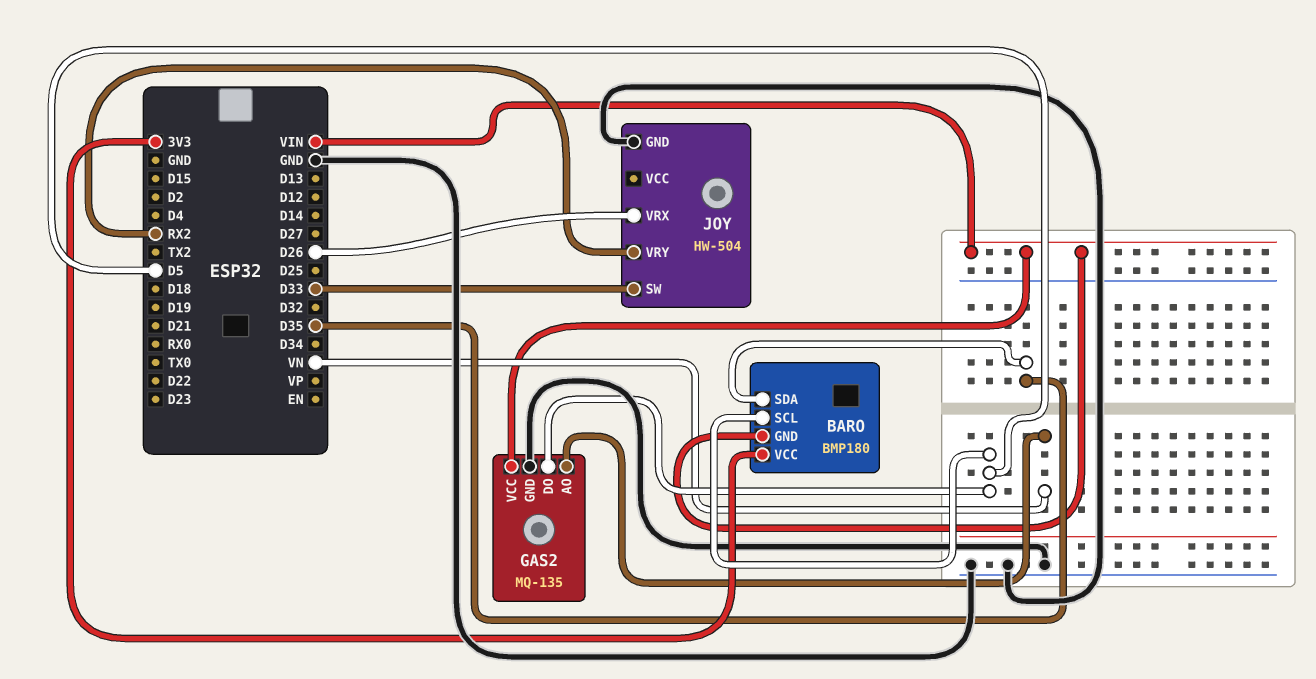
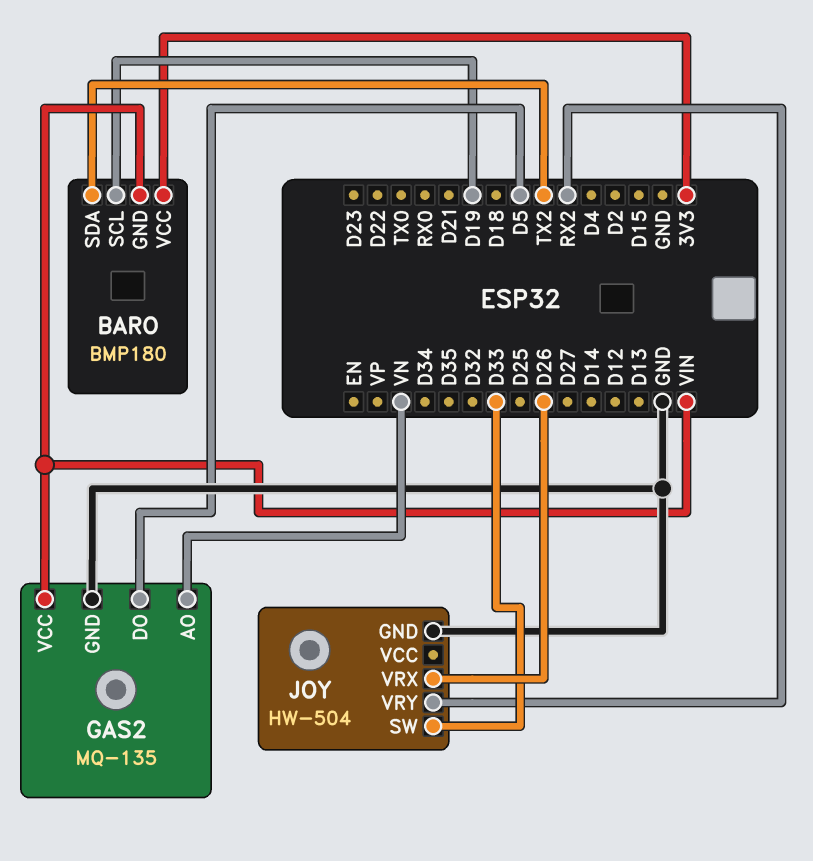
BARO pin SCL: D5 -> D19
BARO pin SDA: D35 -> TX2

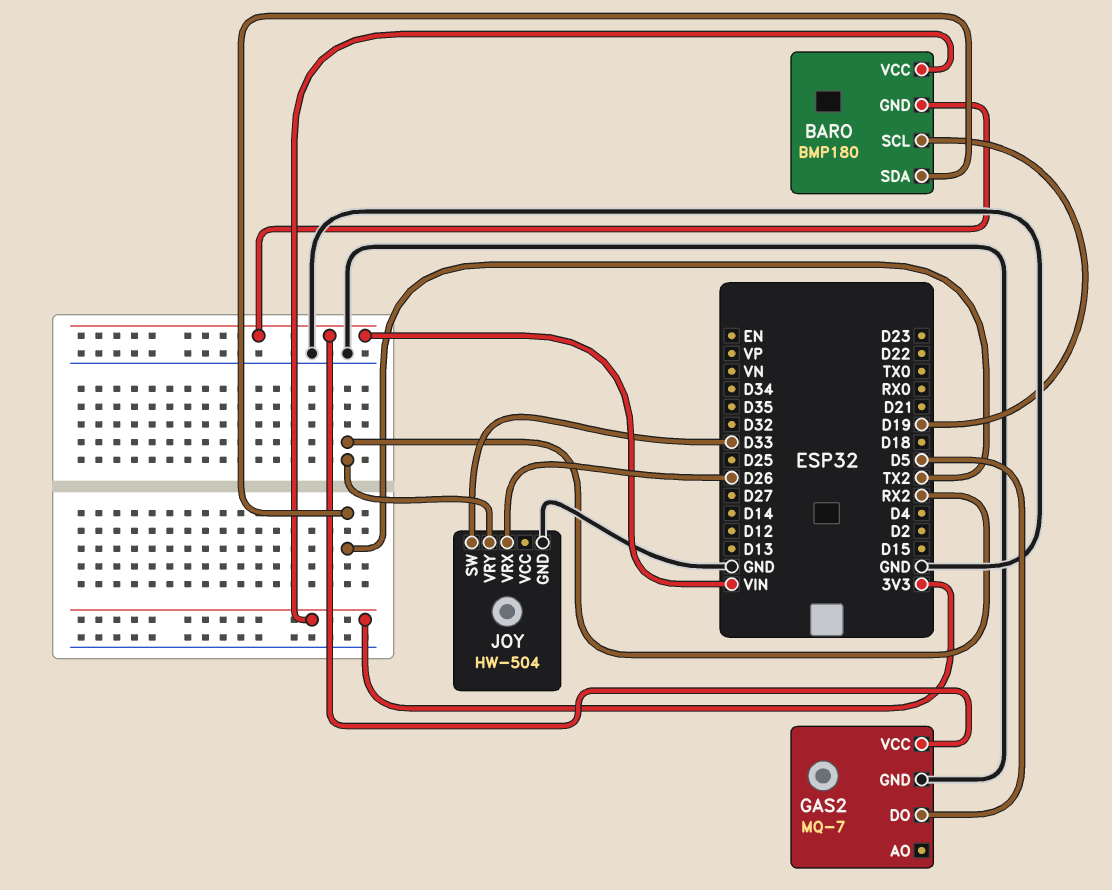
GAS2: MQ-135 -> MQ-7
GAS2 pin AO: VN -> none

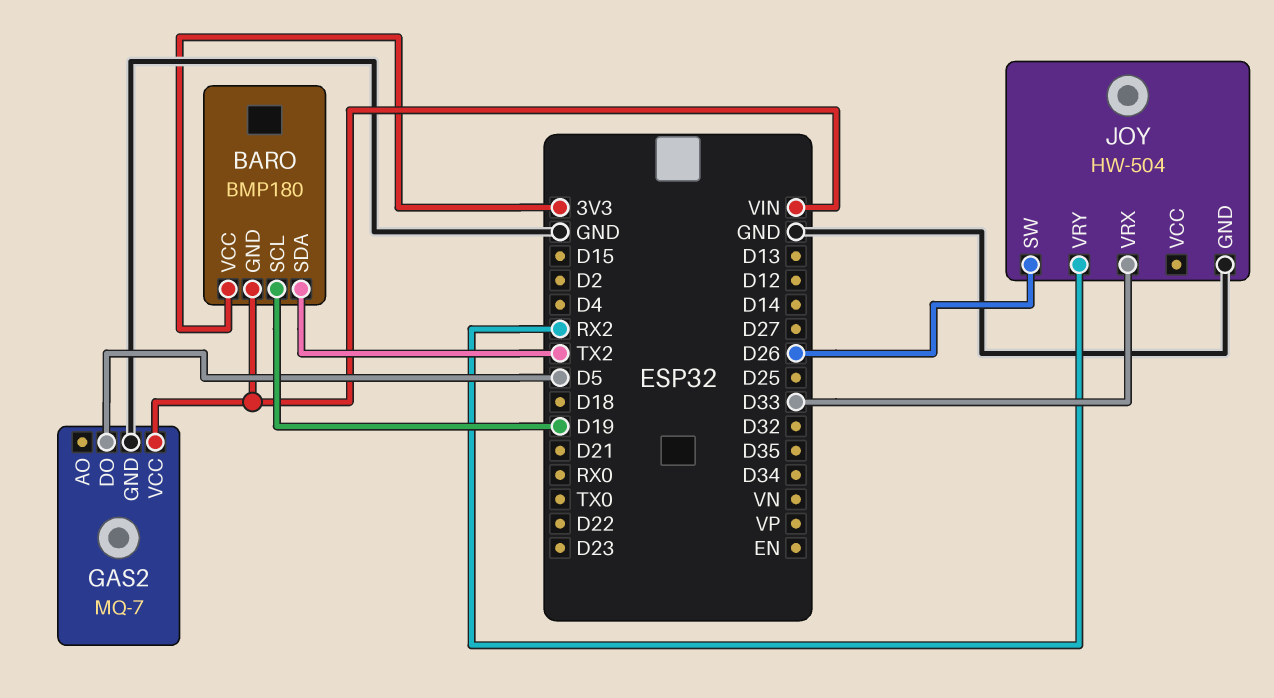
JOY pin SW: D33 -> D26
JOY pin VRX: D26 -> D33

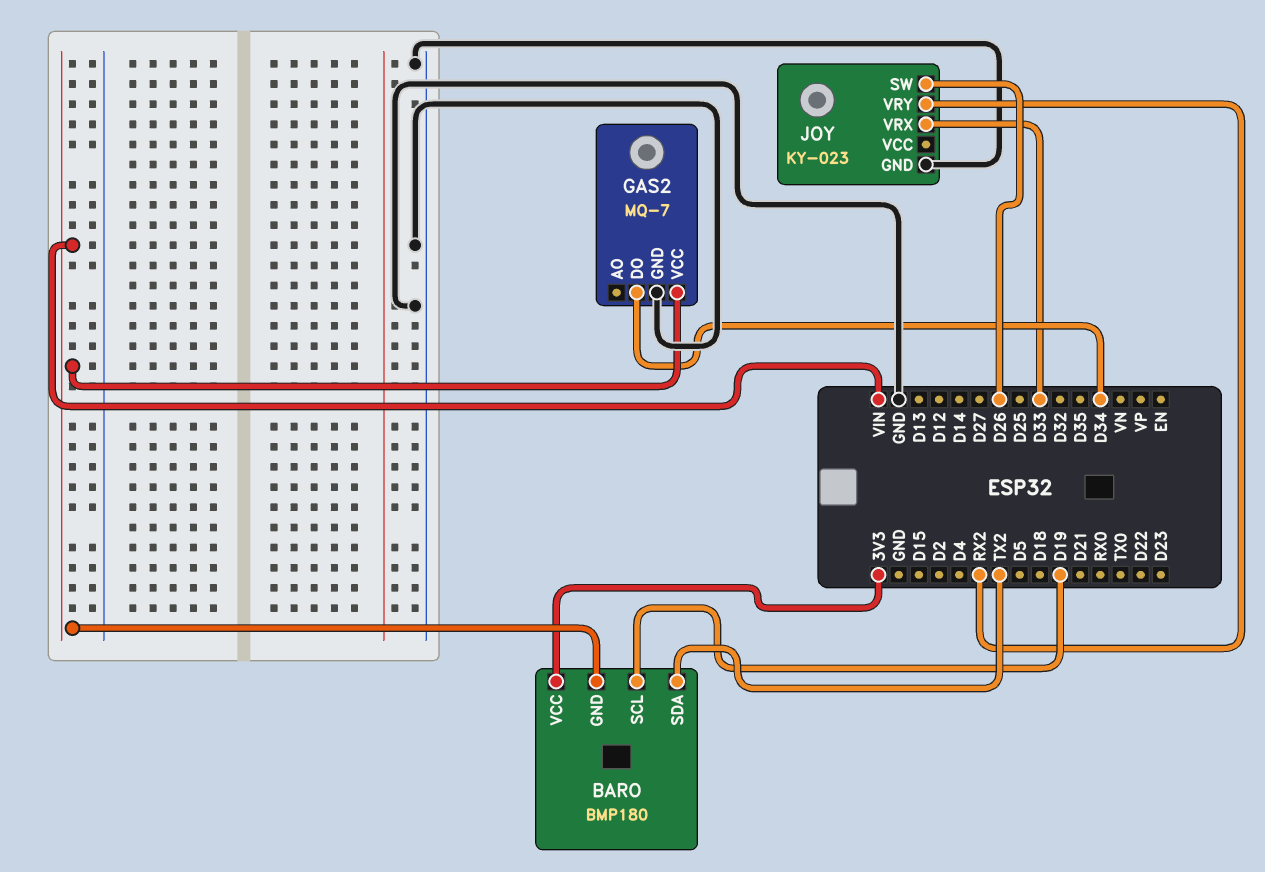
GAS2 pin DO: D5 -> D34
JOY: HW-504 -> KY-023

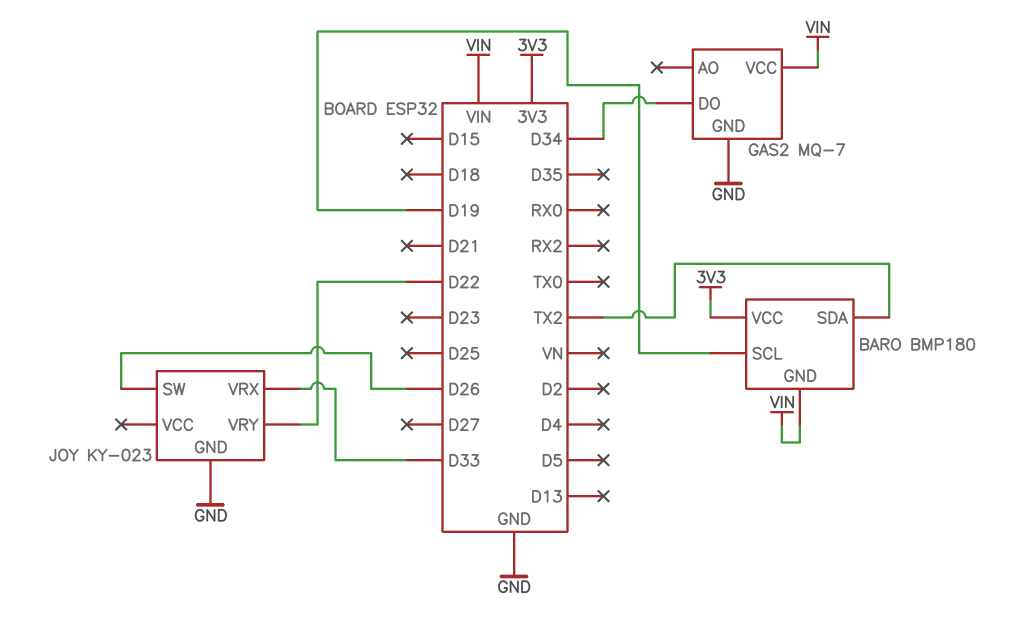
JOY pin VRY: RX2 -> D22

